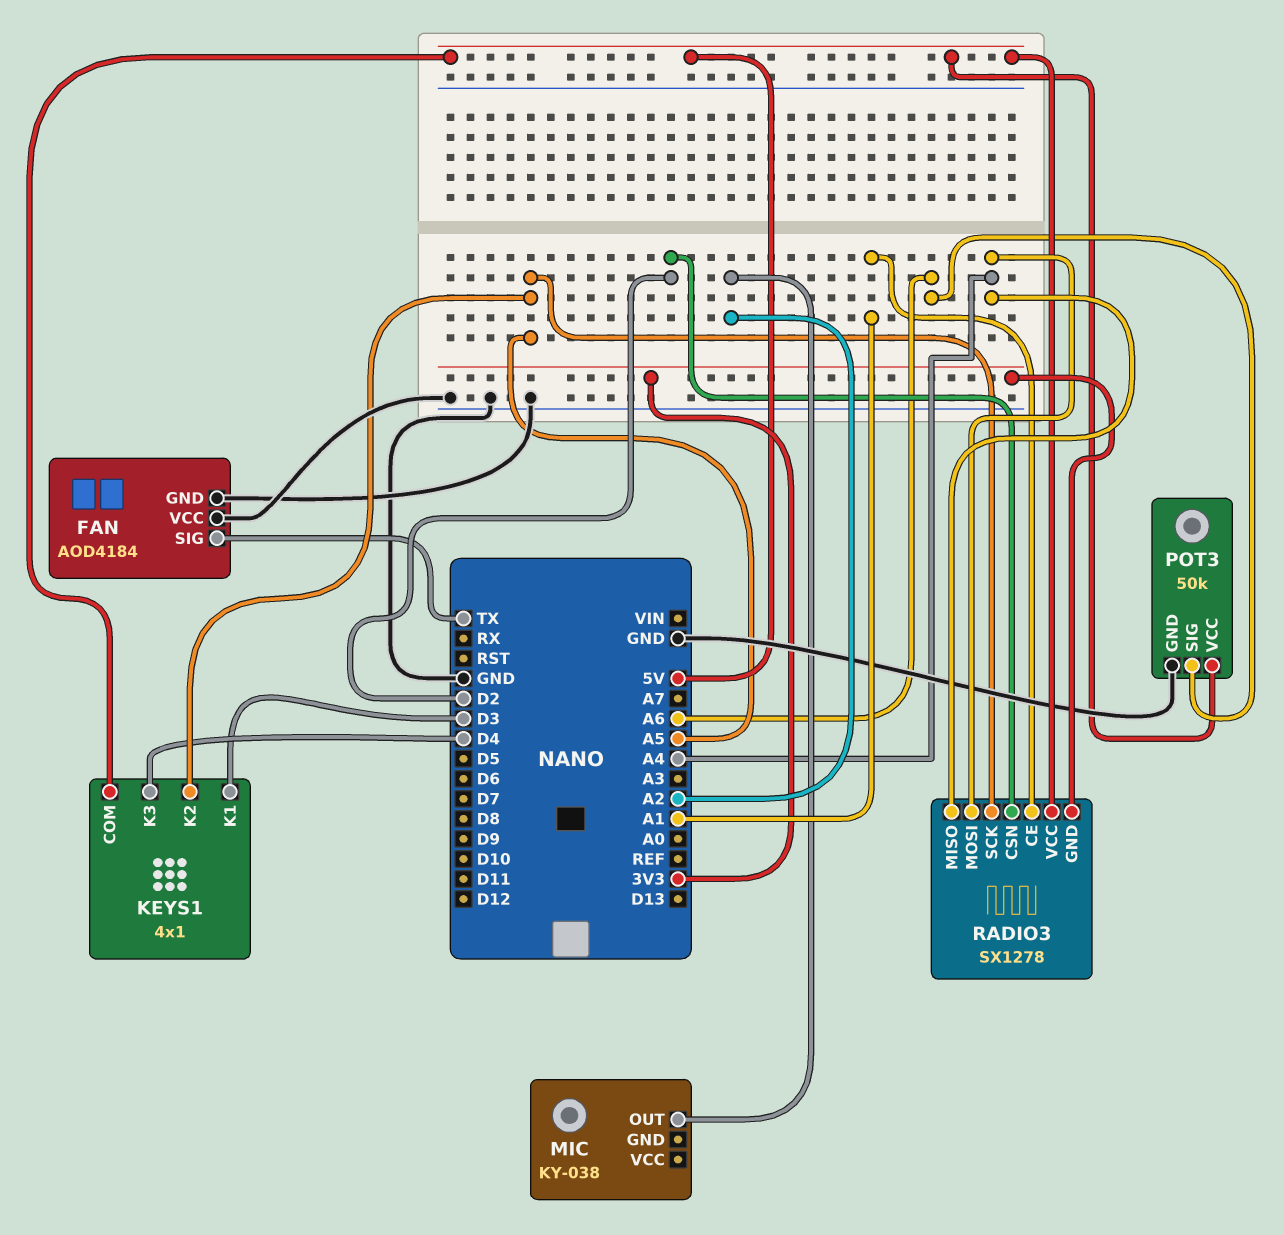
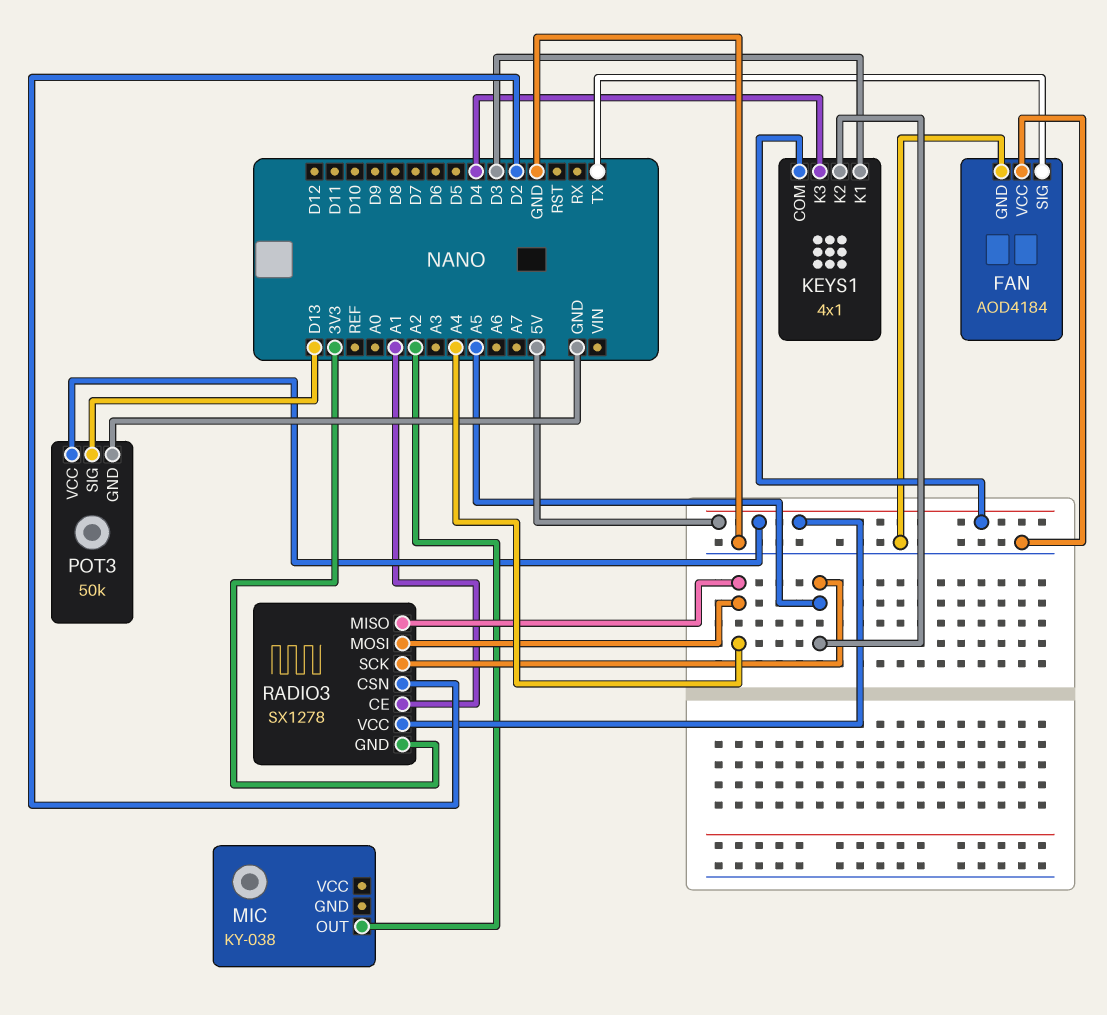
POT3 pin SIG: A6 -> D13

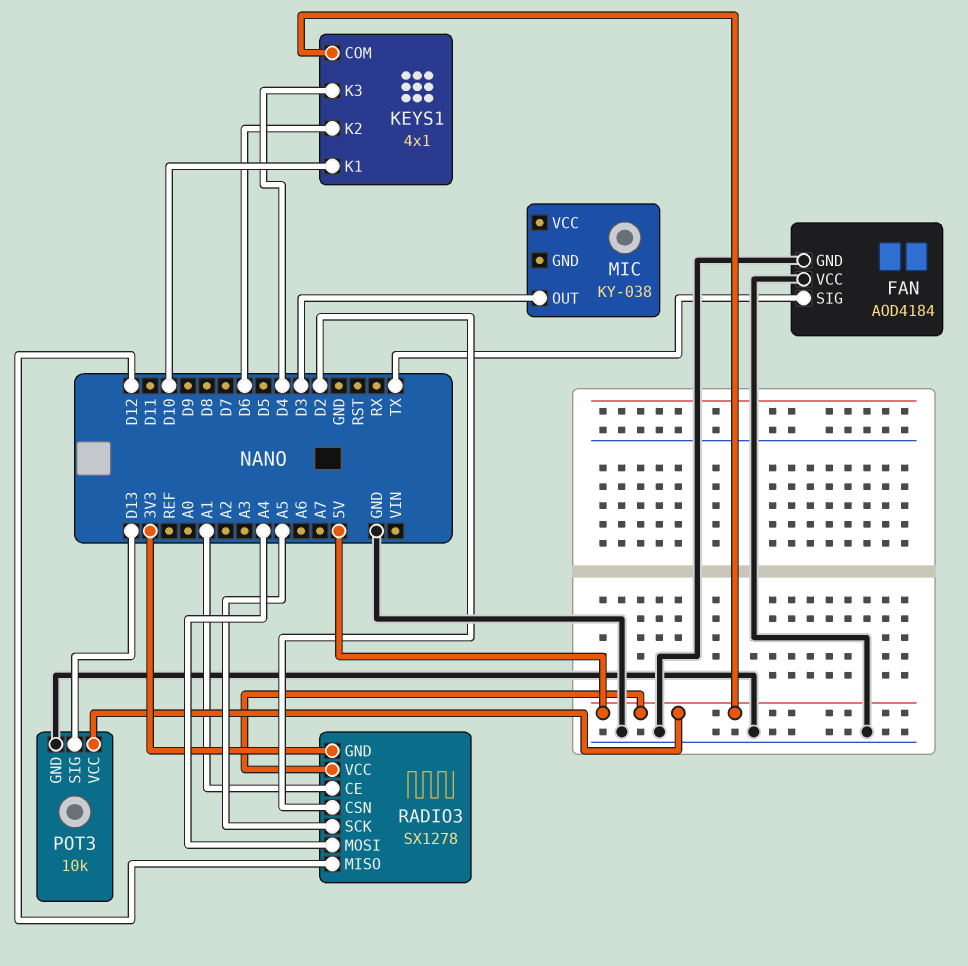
KEYS1 pin K1: D3 -> D10
KEYS1 pin K2: A5 -> D6
MIC pin OUT: A2 -> D3
POT3: 50k -> 10k
RADIO3 pin MISO: A4 -> D12

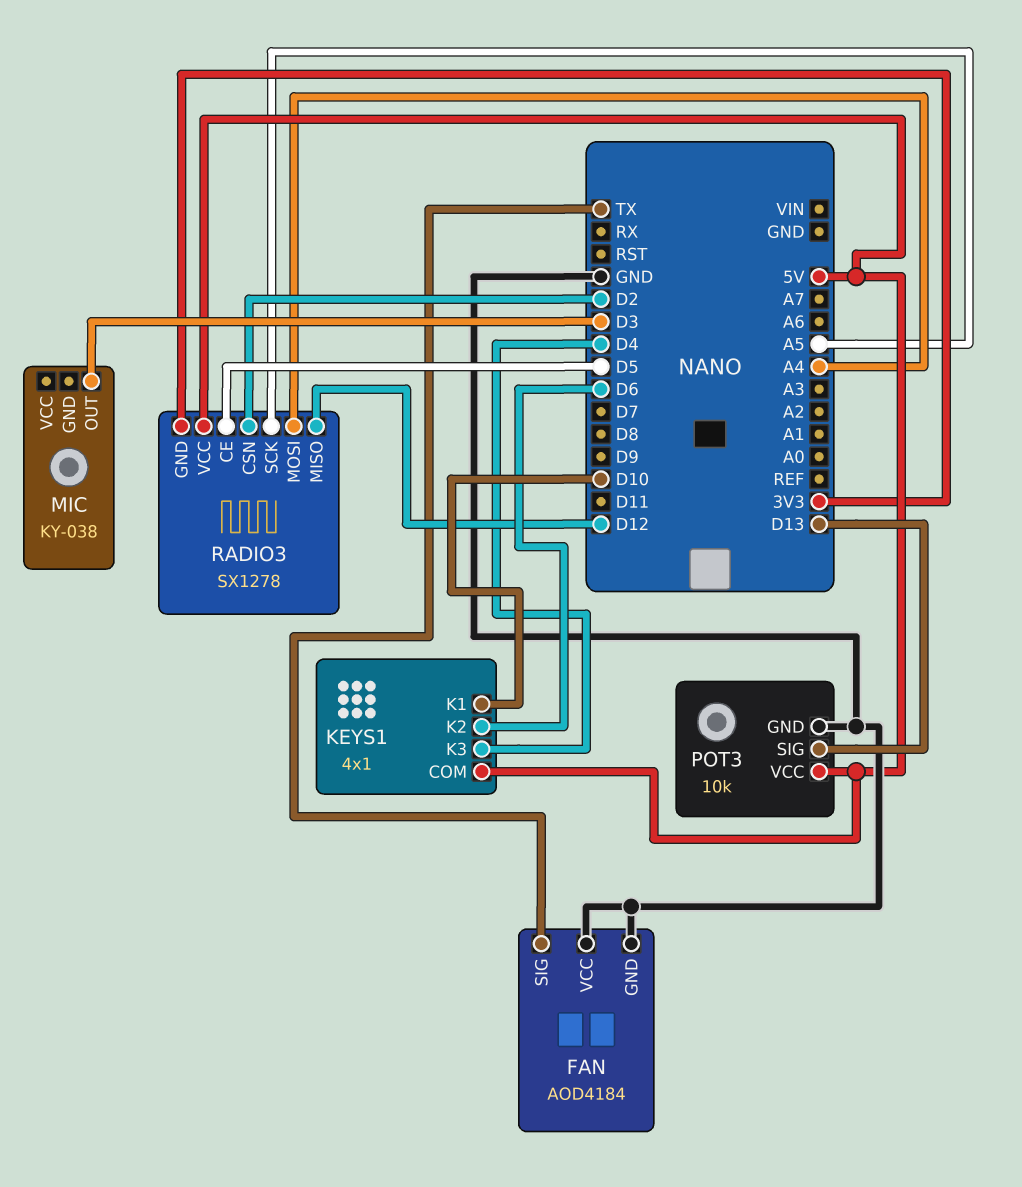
RADIO3 pin CE: A1 -> D5

